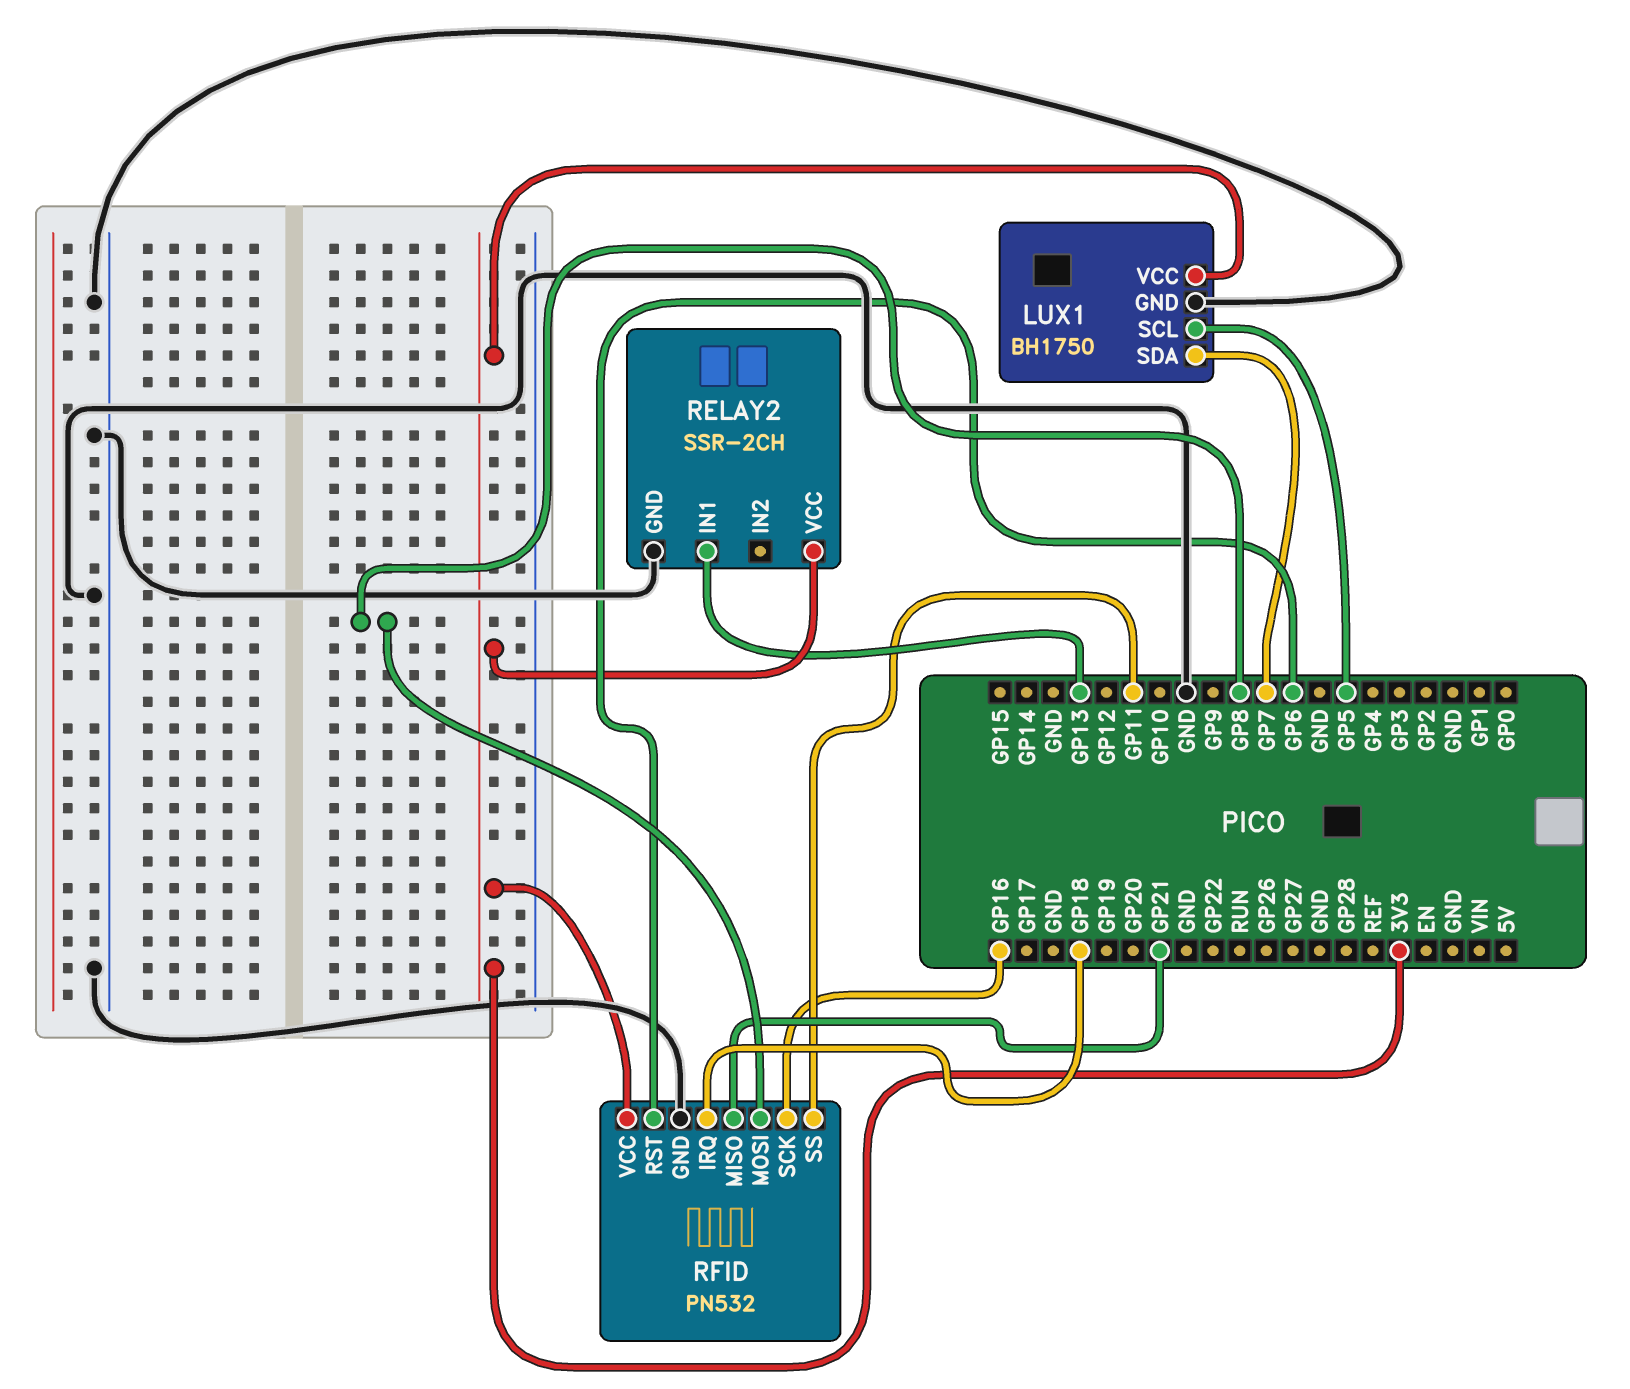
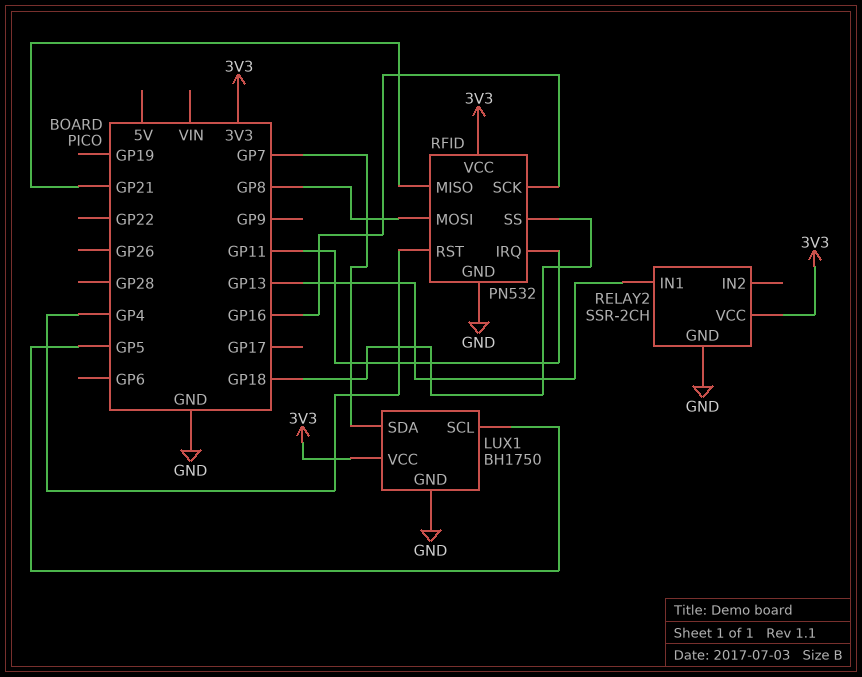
RFID pin IRQ: GP18 -> GP11
RFID pin RST: GP6 -> GP4
RFID pin SS: GP11 -> GP18

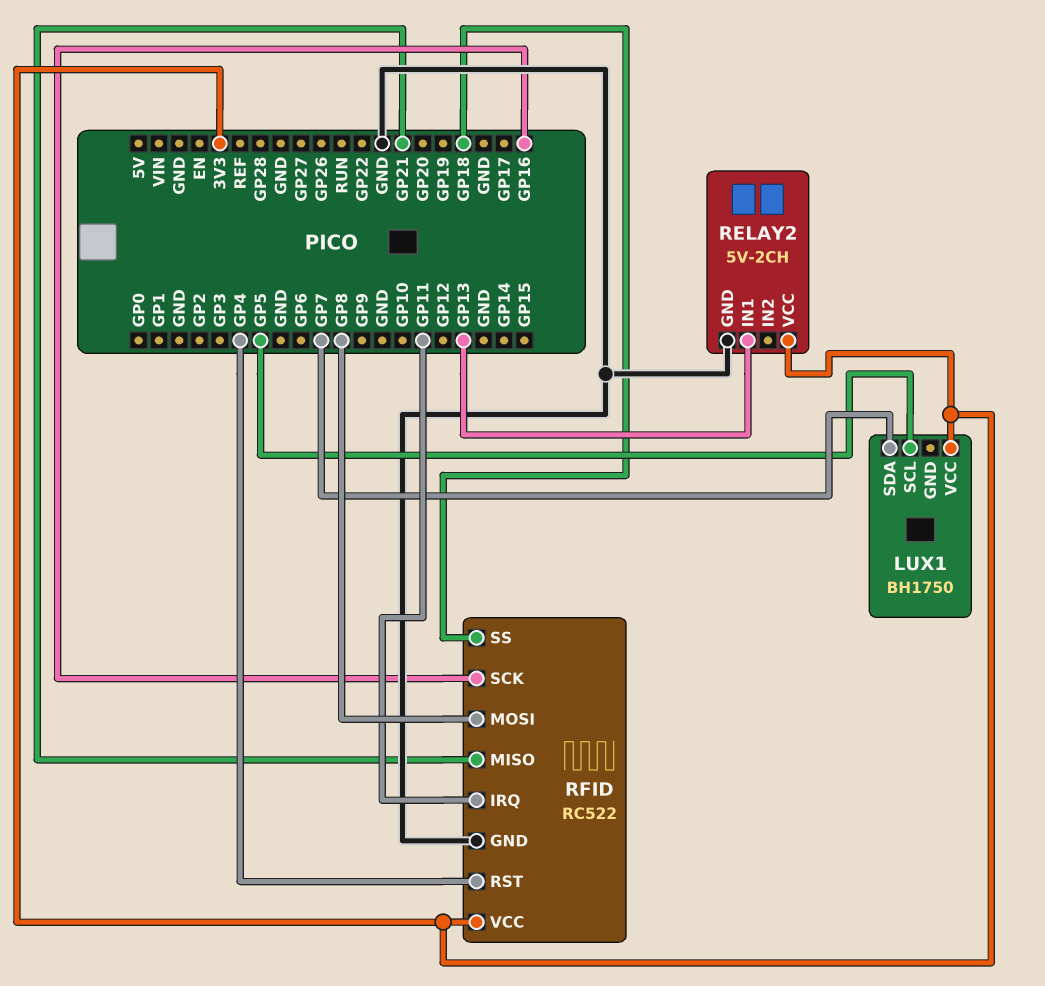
LUX1 pin GND: GND -> none
RELAY2: SSR-2CH -> 5V-2CH
RFID: PN532 -> RC522

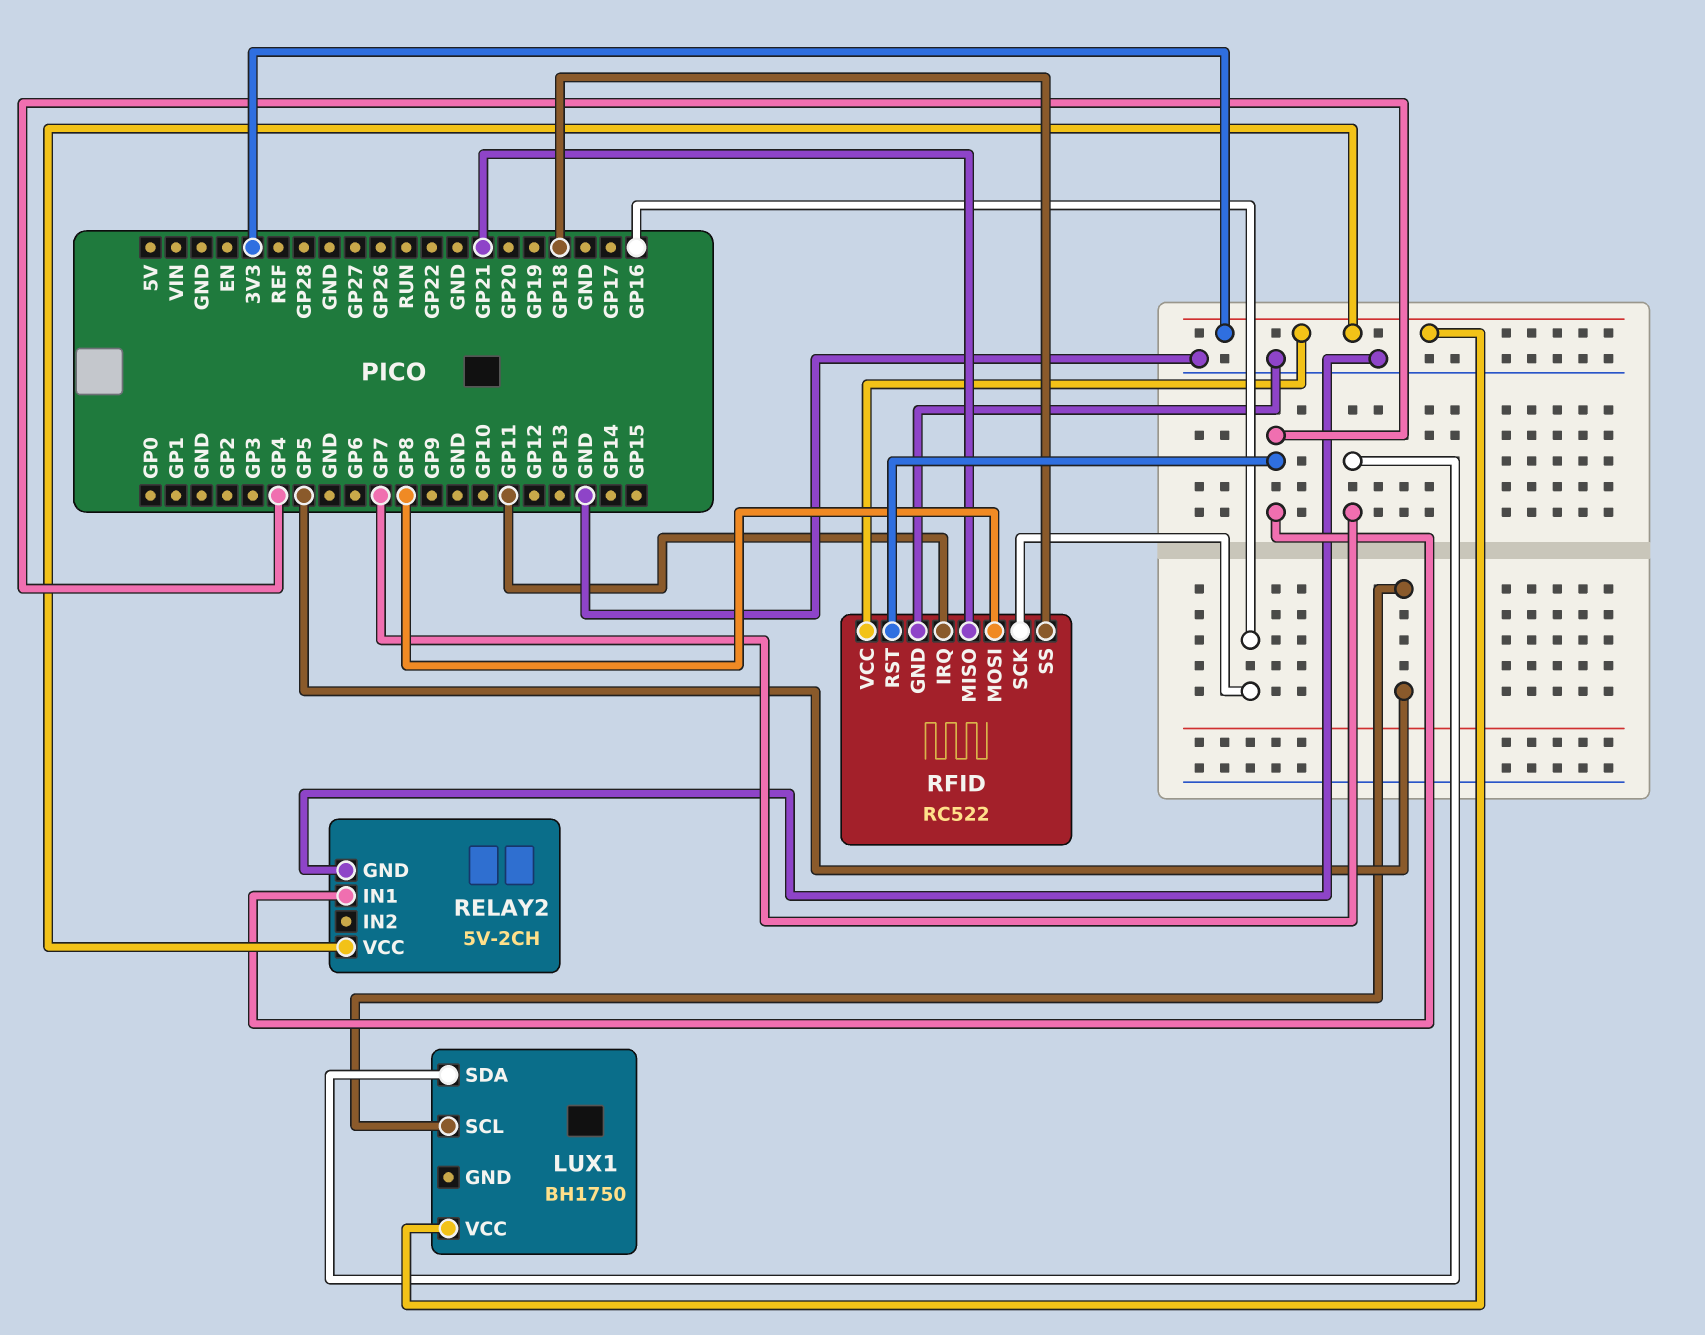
RELAY2 pin IN1: GP13 -> GP4

